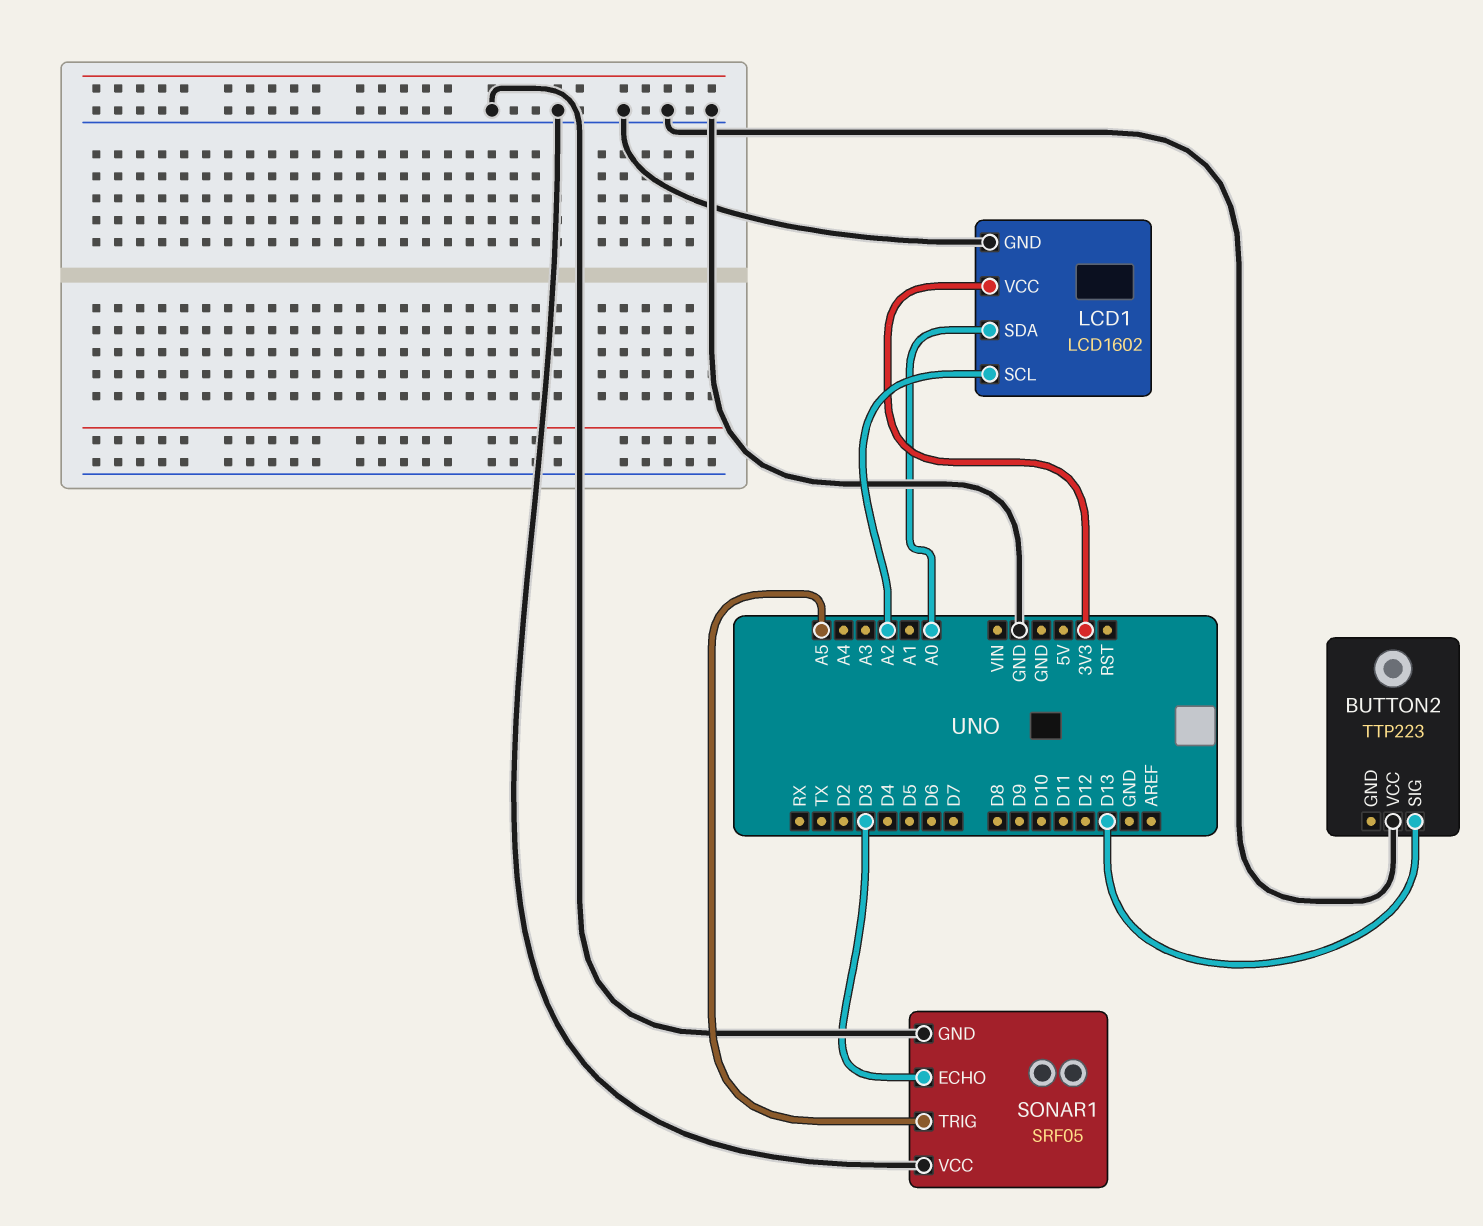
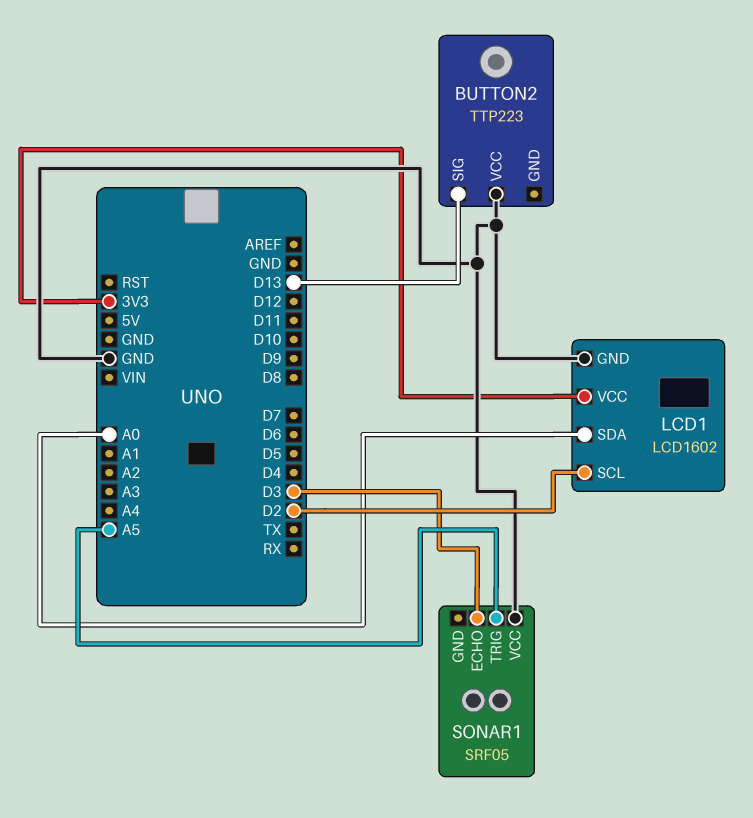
LCD1 pin SCL: A2 -> D2
SONAR1 pin GND: GND -> none

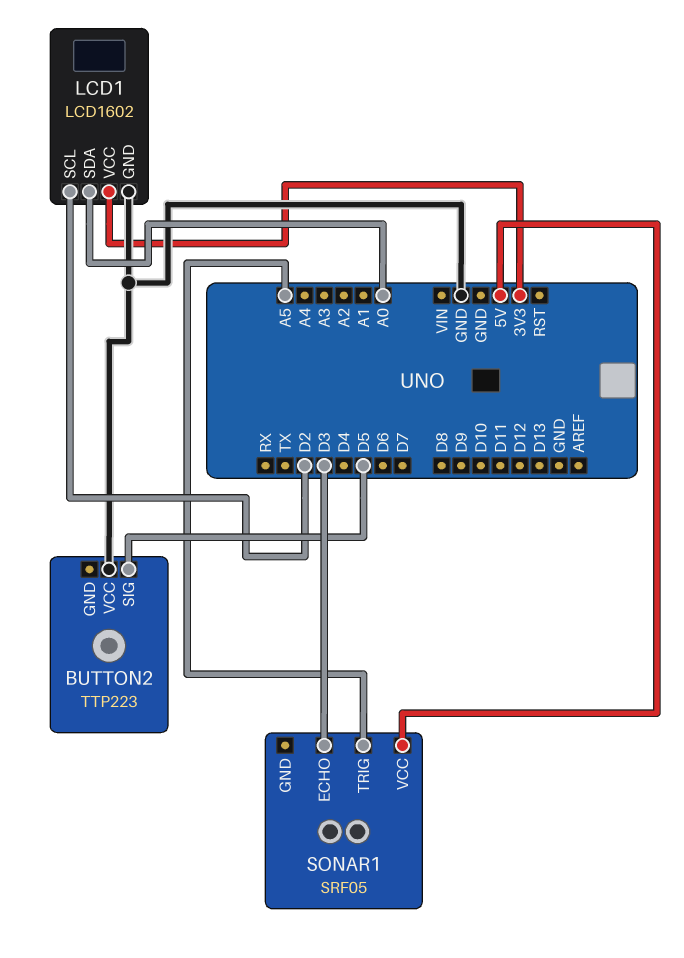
BUTTON2 pin SIG: D13 -> D5
SONAR1 pin VCC: GND -> 5V

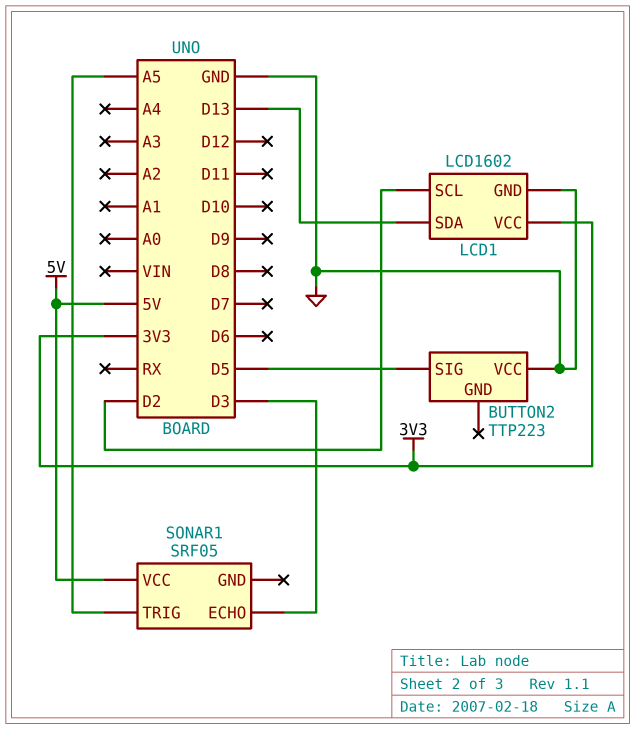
LCD1 pin SDA: A0 -> D13

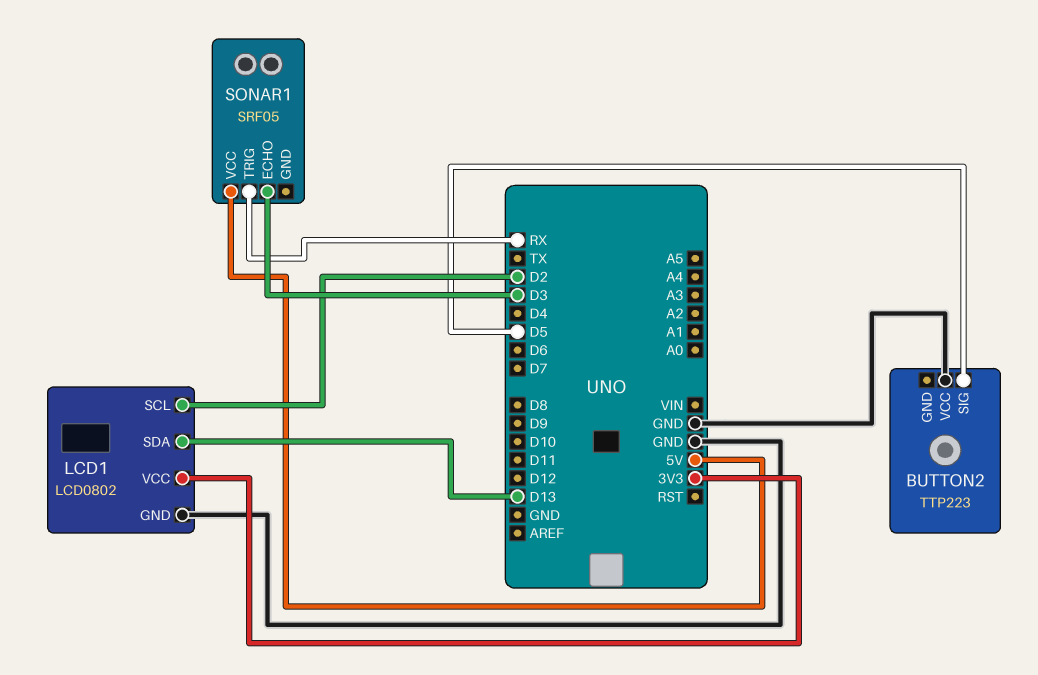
LCD1: LCD1602 -> LCD0802
SONAR1 pin TRIG: A5 -> RX

